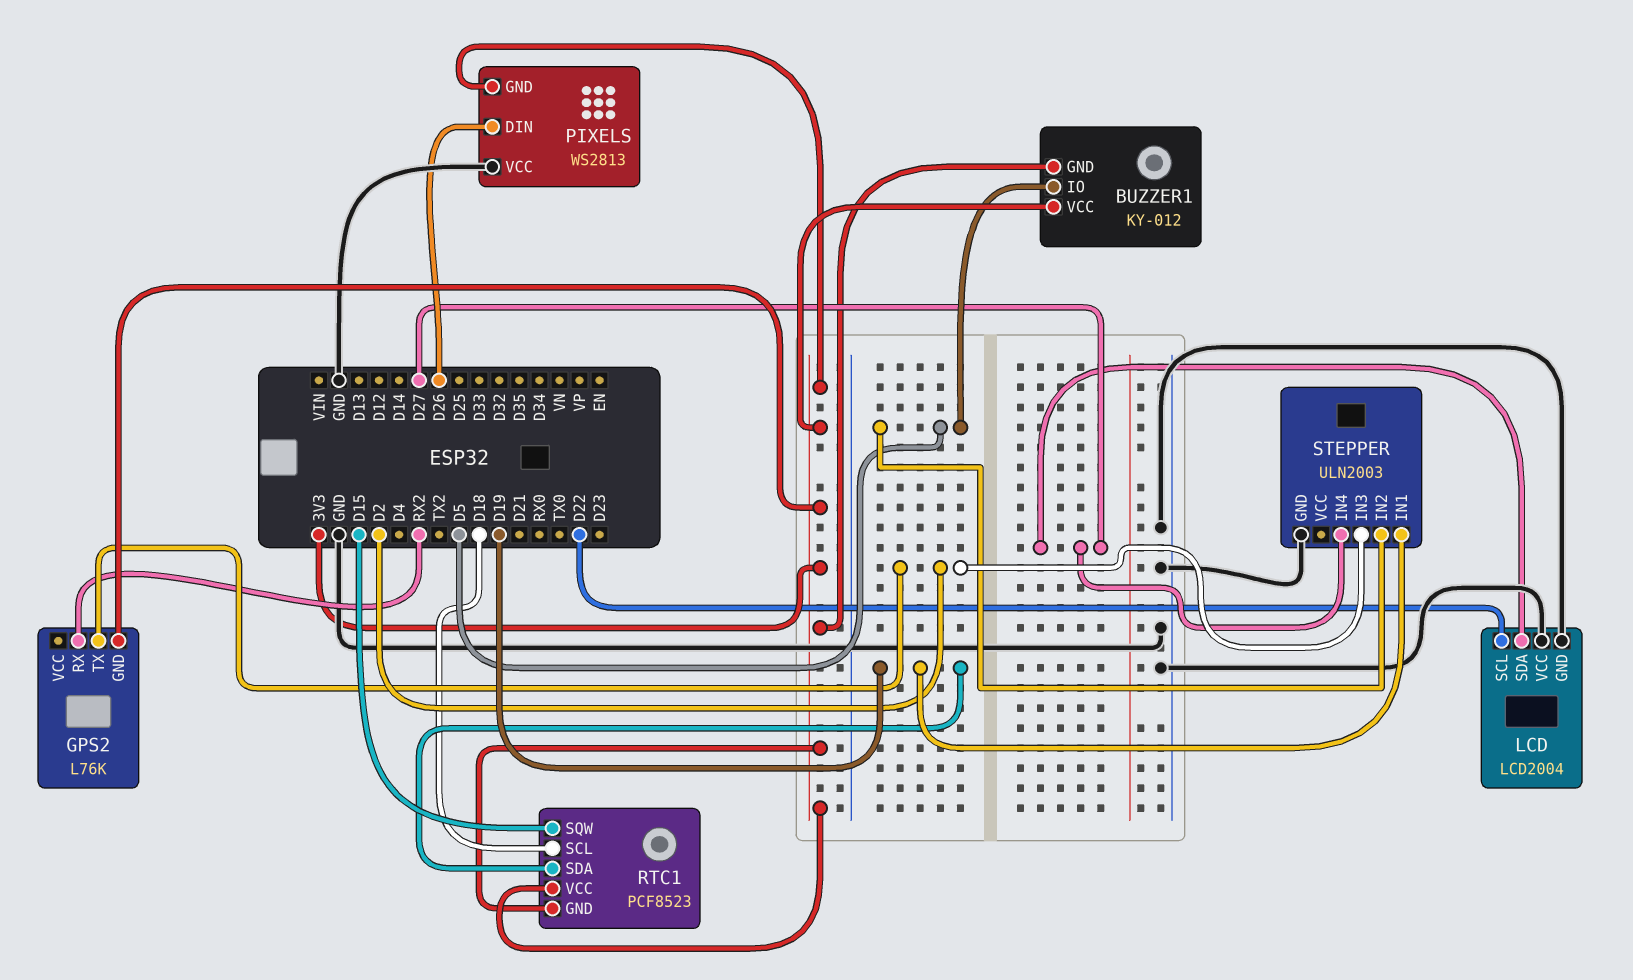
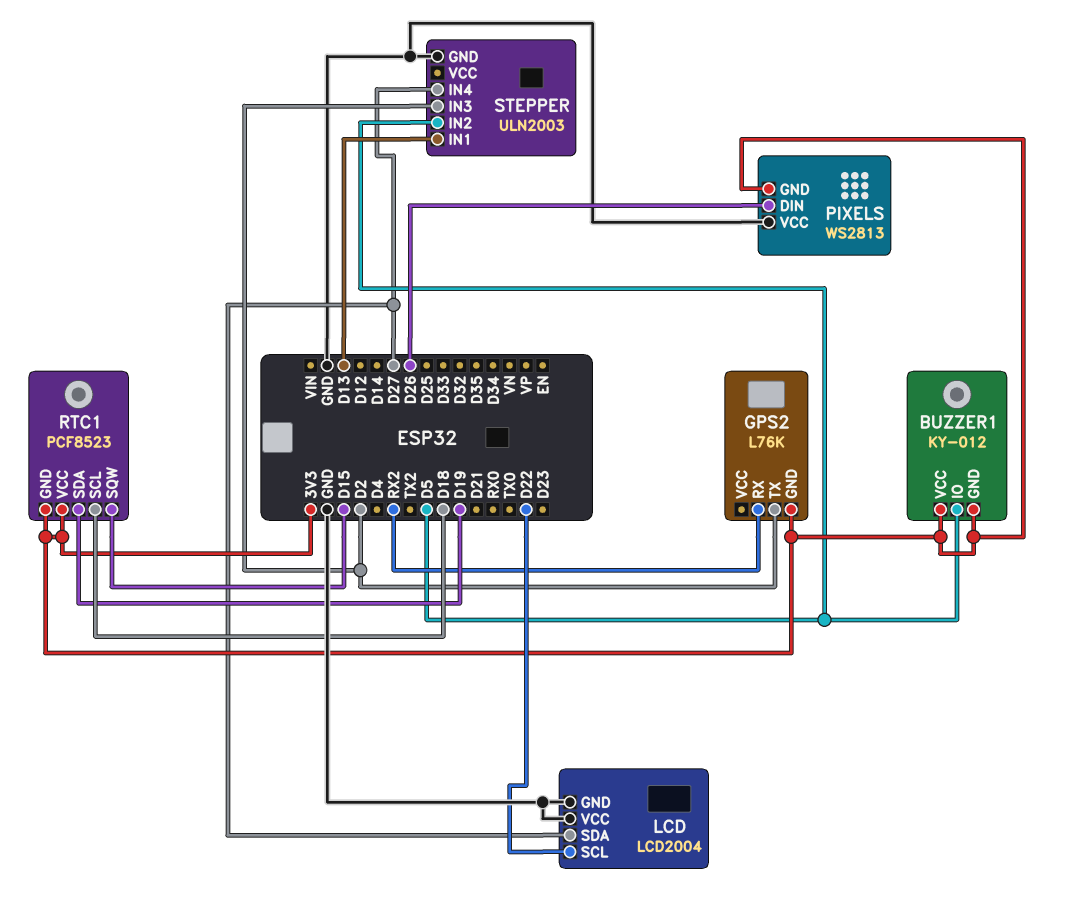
STEPPER pin IN1: D19 -> D13

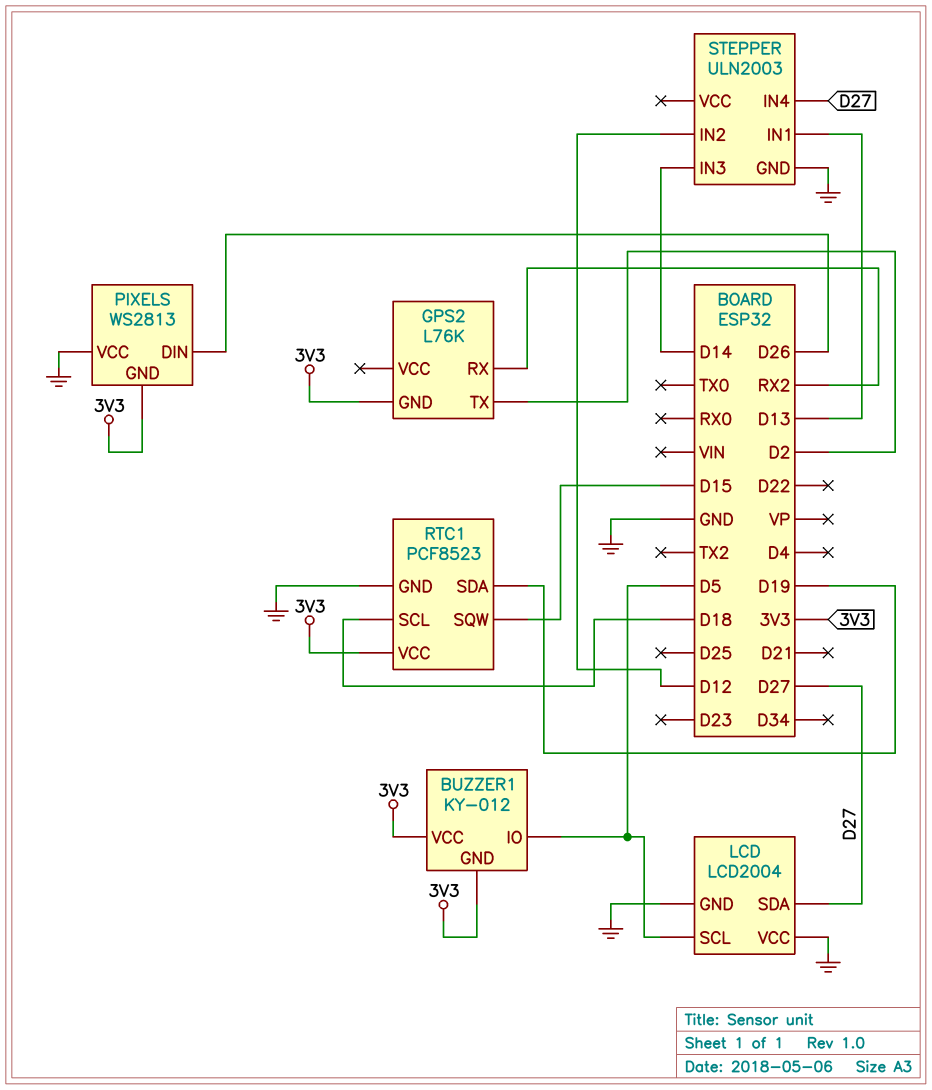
LCD pin SCL: D22 -> D5
RTC1 pin GND: 3V3 -> GND
STEPPER pin IN2: D5 -> D12
STEPPER pin IN3: D2 -> D14

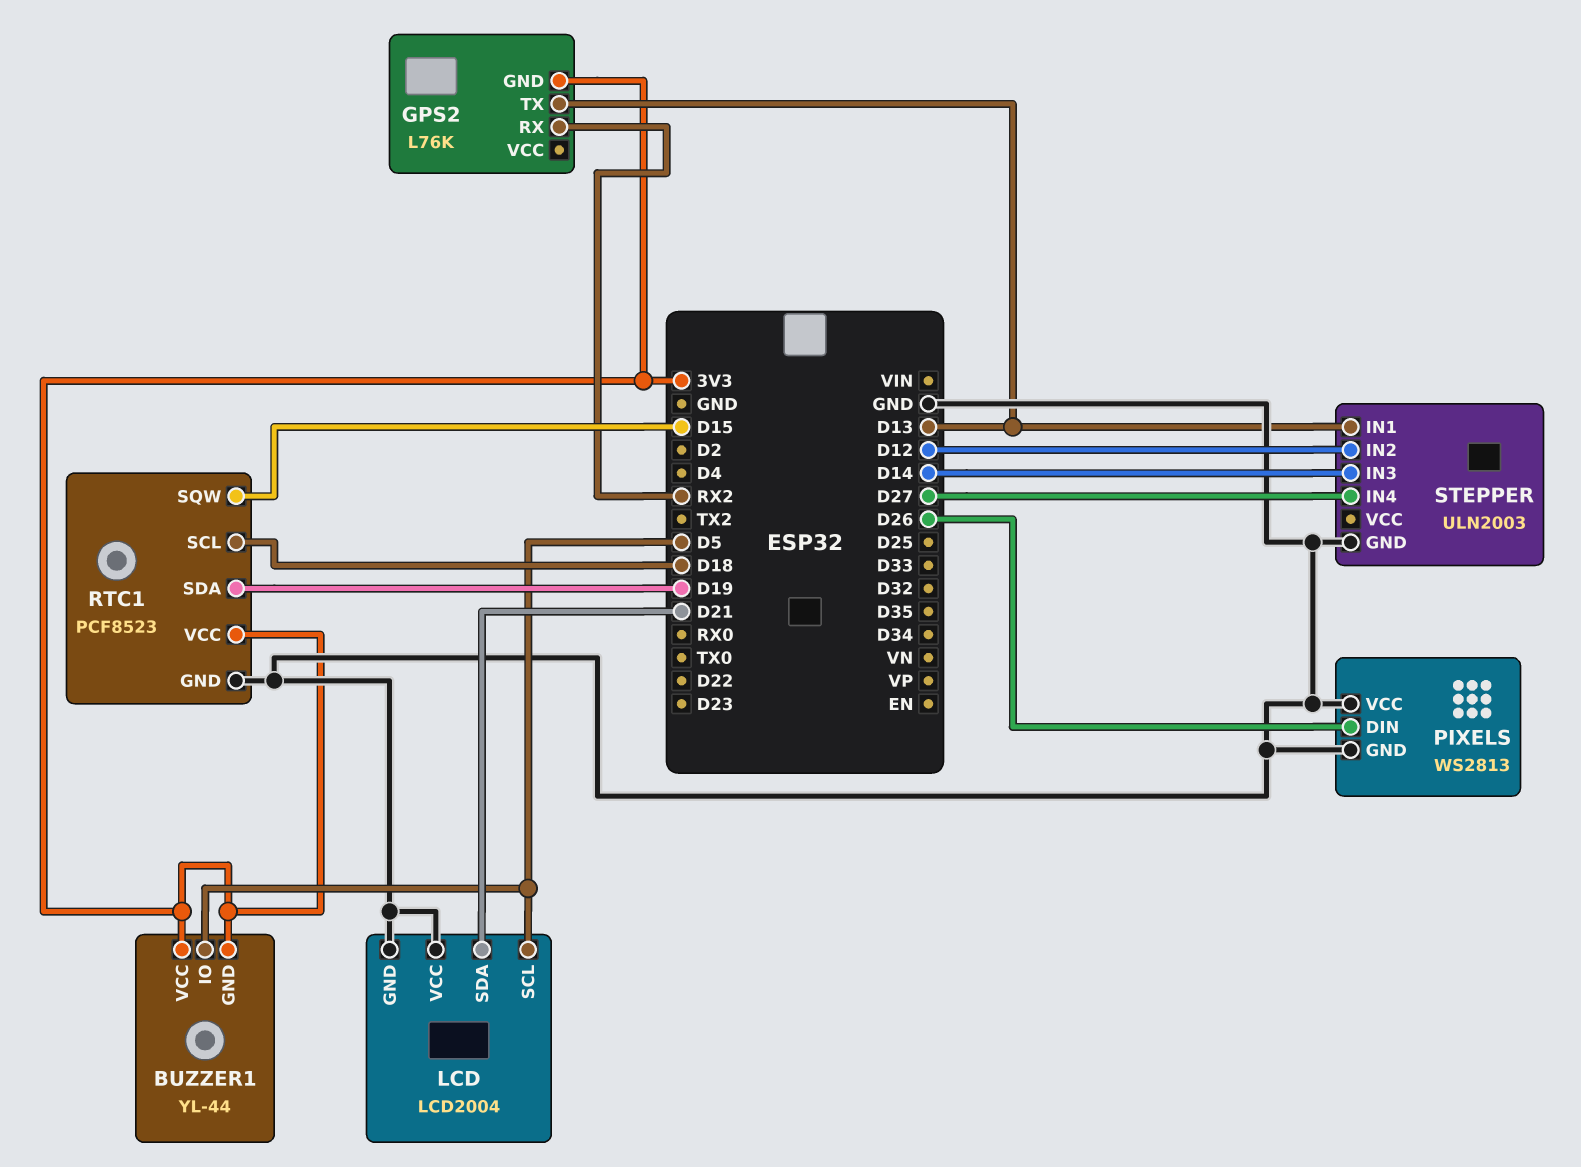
BUZZER1: KY-012 -> YL-44
GPS2 pin TX: D2 -> D13
LCD pin SDA: D27 -> D21
PIXELS pin GND: 3V3 -> GND

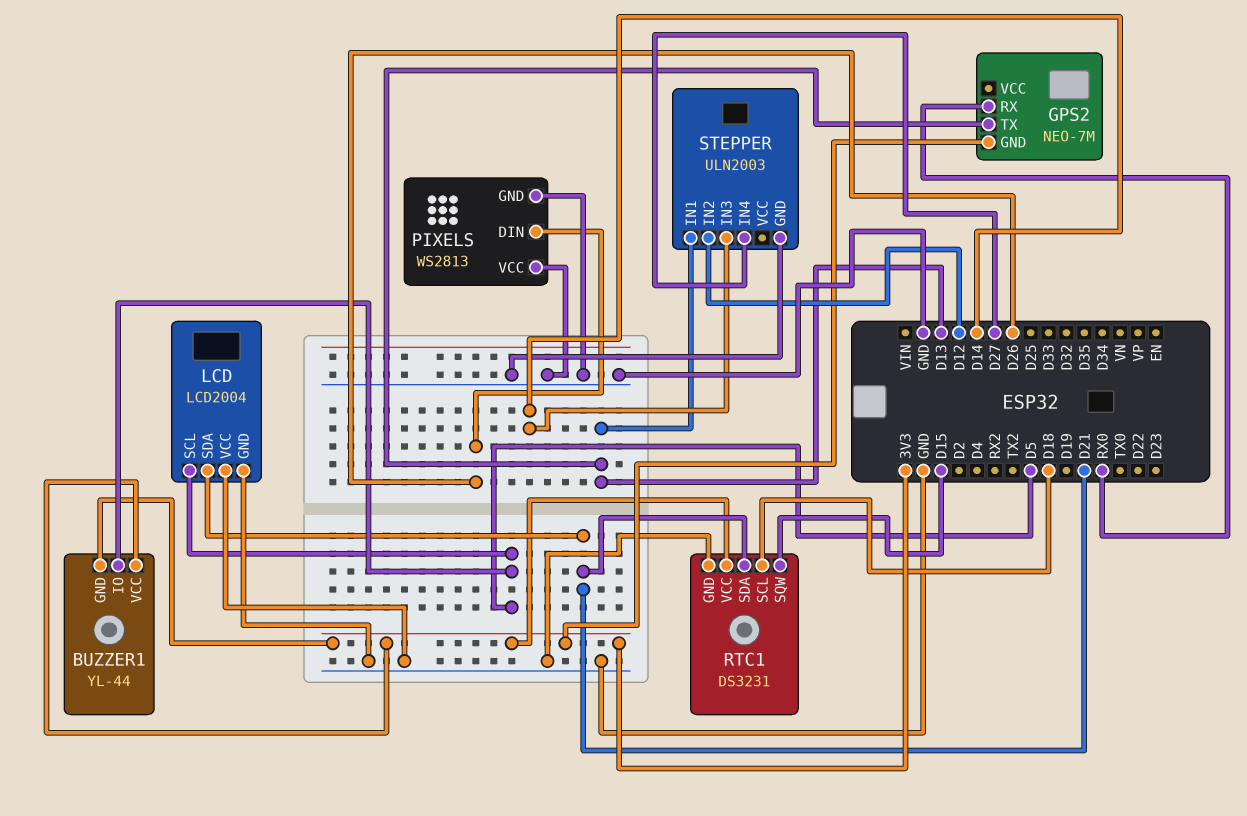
GPS2: L76K -> NEO-7M
GPS2 pin RX: RX2 -> RX0
RTC1: PCF8523 -> DS3231
RTC1 pin SDA: D19 -> D21

